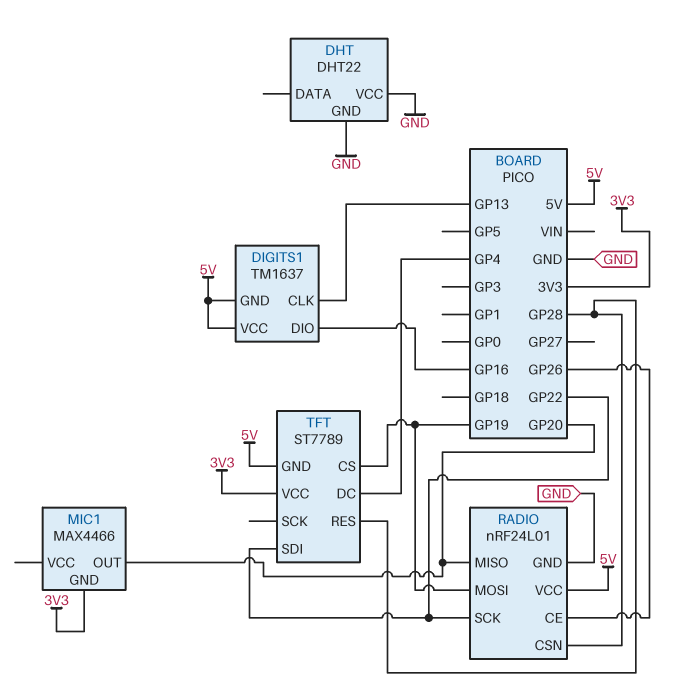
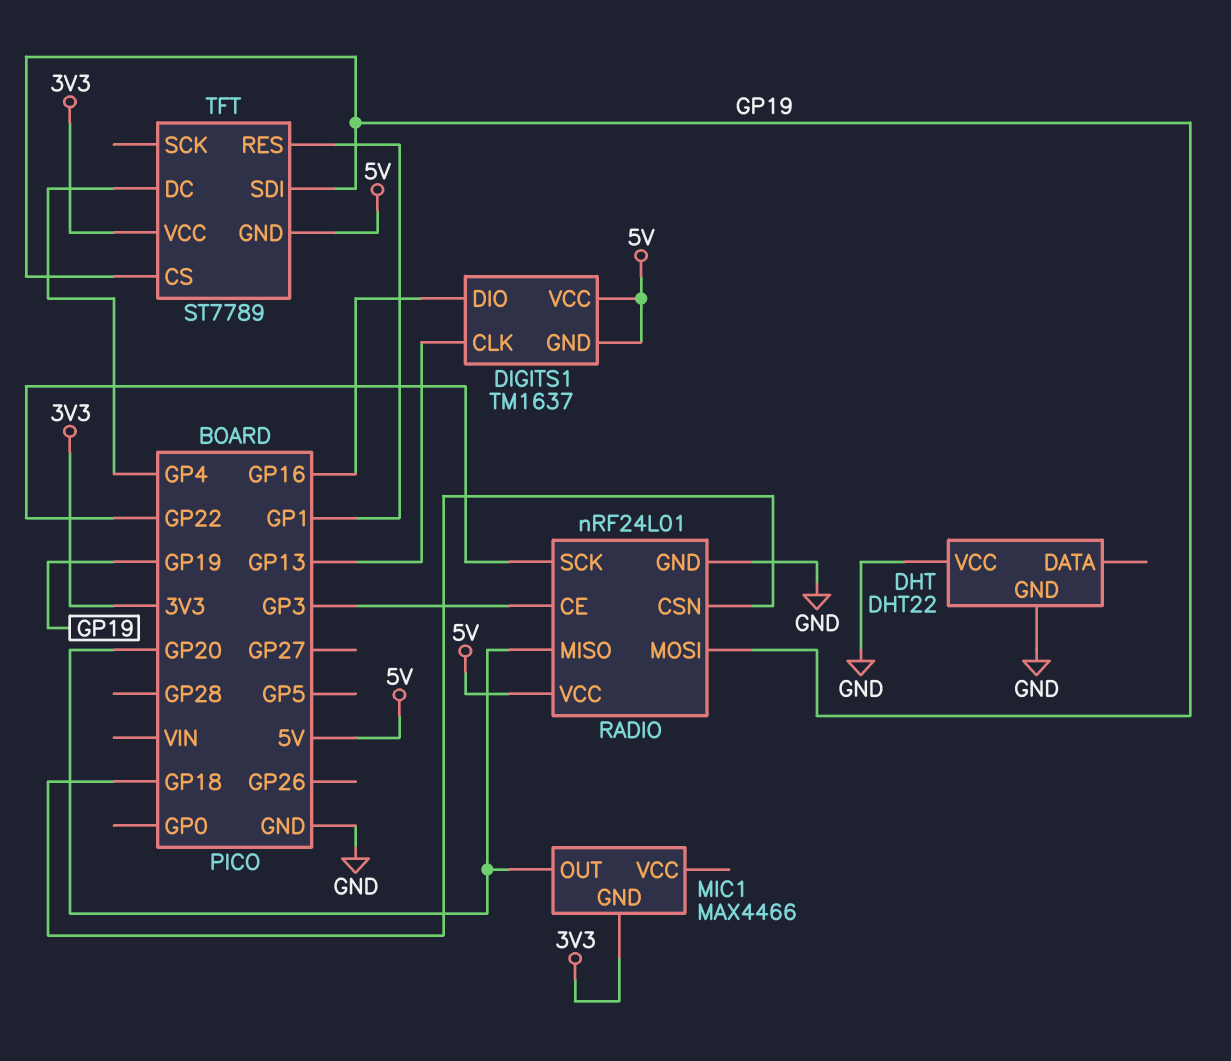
RADIO pin CE: GP26 -> GP3
RADIO pin CSN: GP28 -> GP18
TFT pin RES: GP28 -> GP1
TFT pin SDI: GP22 -> GP19

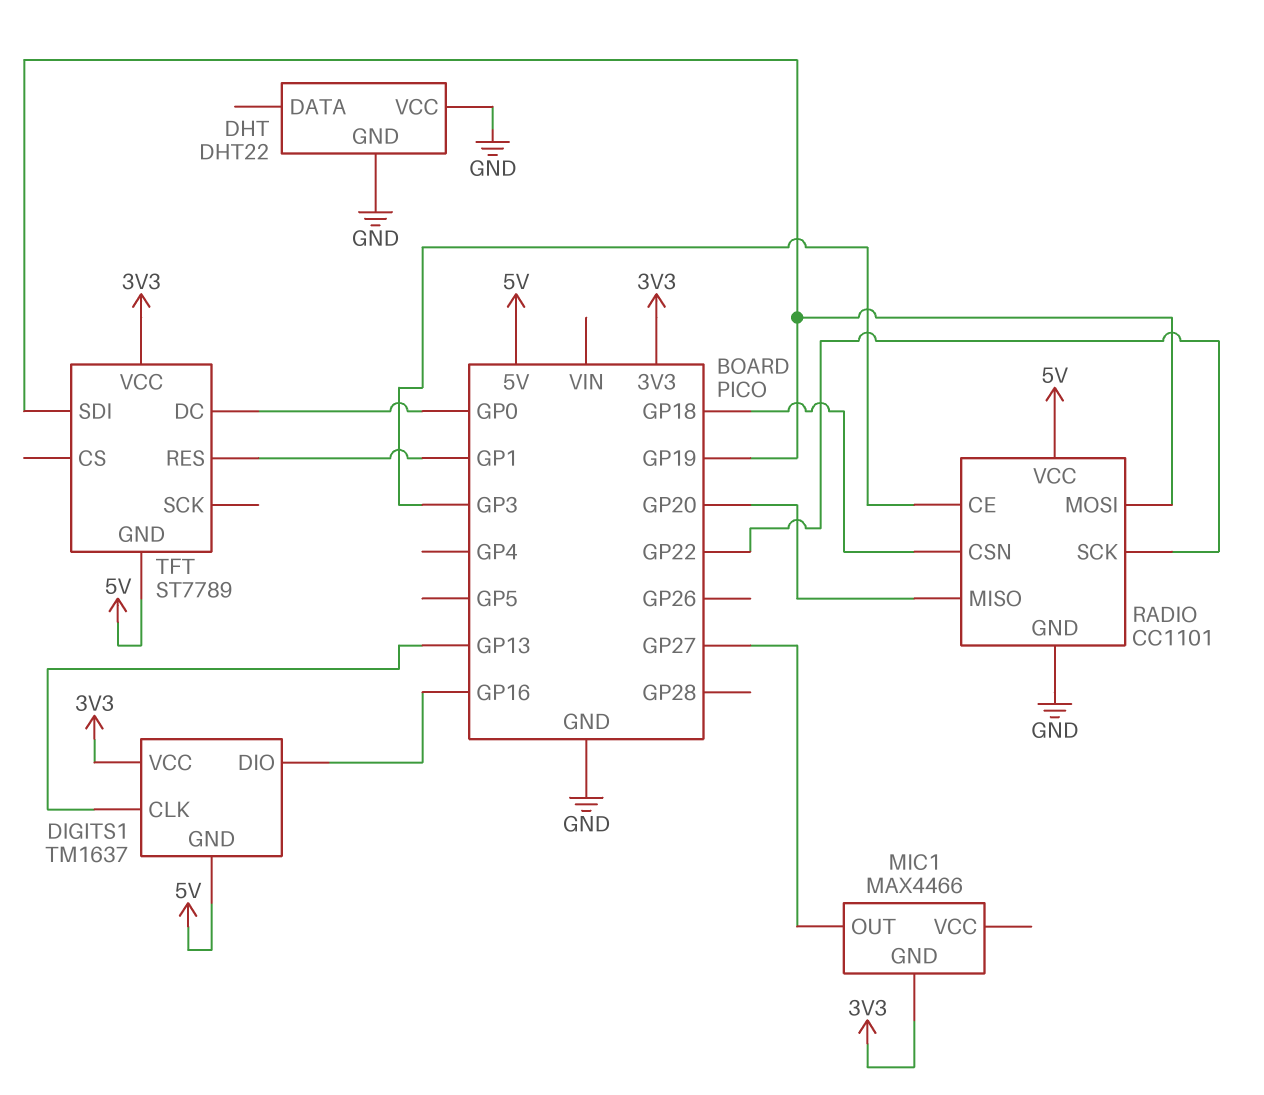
DIGITS1 pin VCC: 5V -> 3V3
MIC1 pin OUT: GP20 -> GP27
RADIO: nRF24L01 -> CC1101
TFT pin CS: GP19 -> none
TFT pin DC: GP4 -> GP0

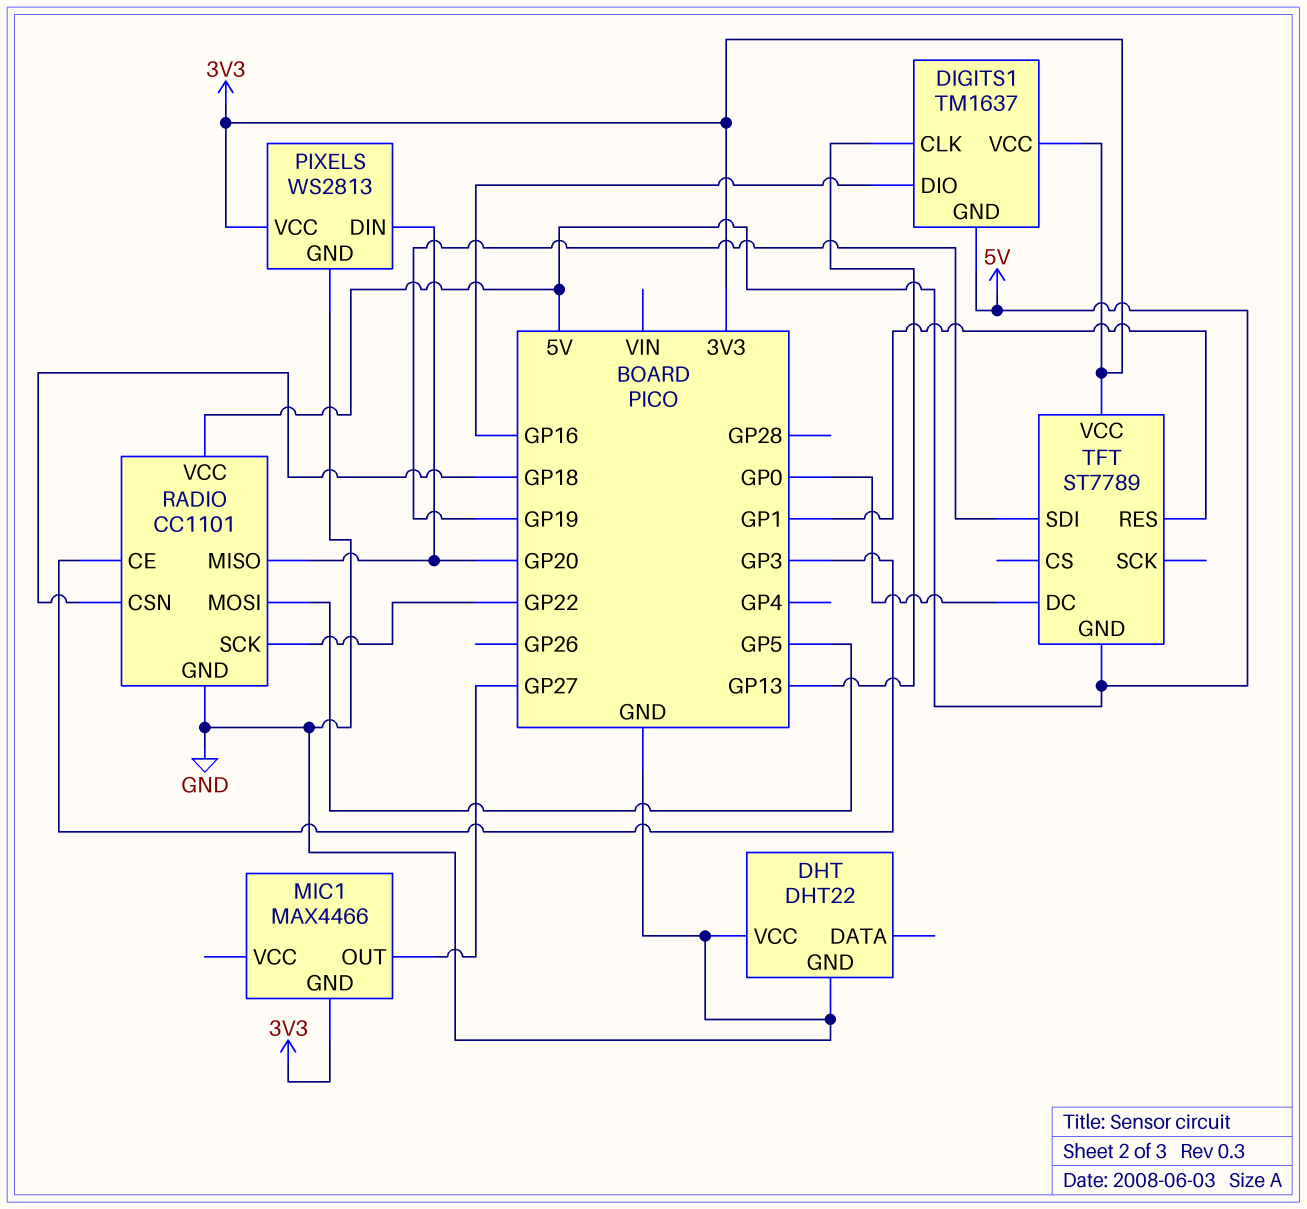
PIXELS: none -> WS2813
PIXELS pin DIN: none -> GP20
PIXELS pin GND: none -> GND
PIXELS pin VCC: none -> 3V3
RADIO pin MOSI: GP19 -> GP5

